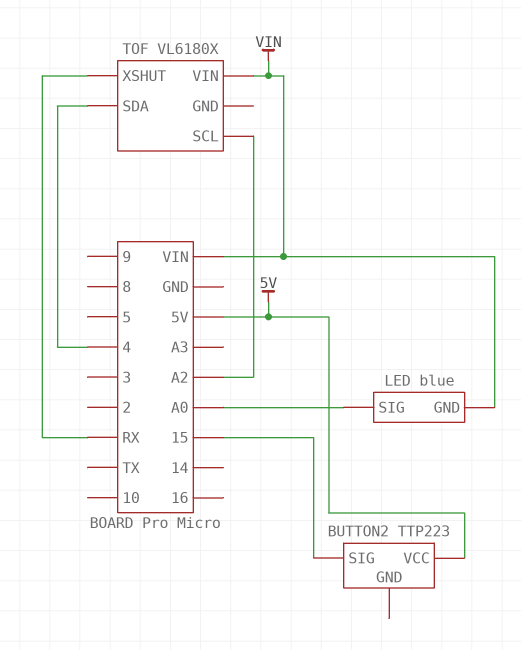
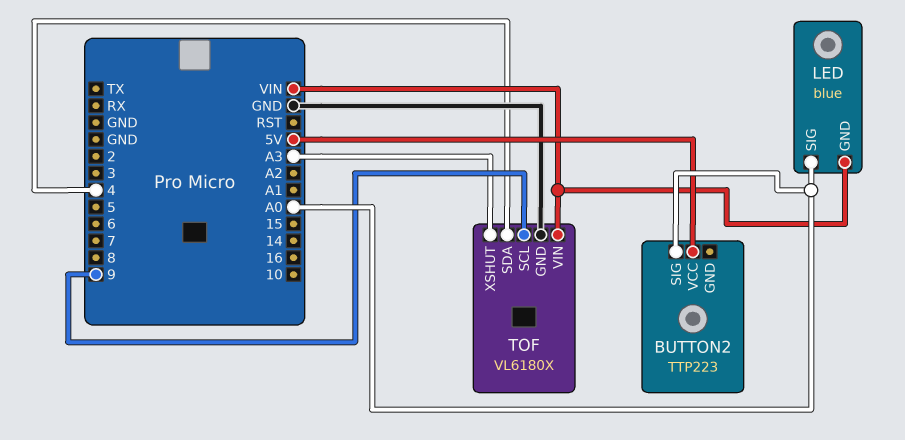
BUTTON2 pin SIG: 15 -> A0
TOF pin GND: none -> GND
TOF pin SCL: A2 -> 9
TOF pin XSHUT: RX -> A3

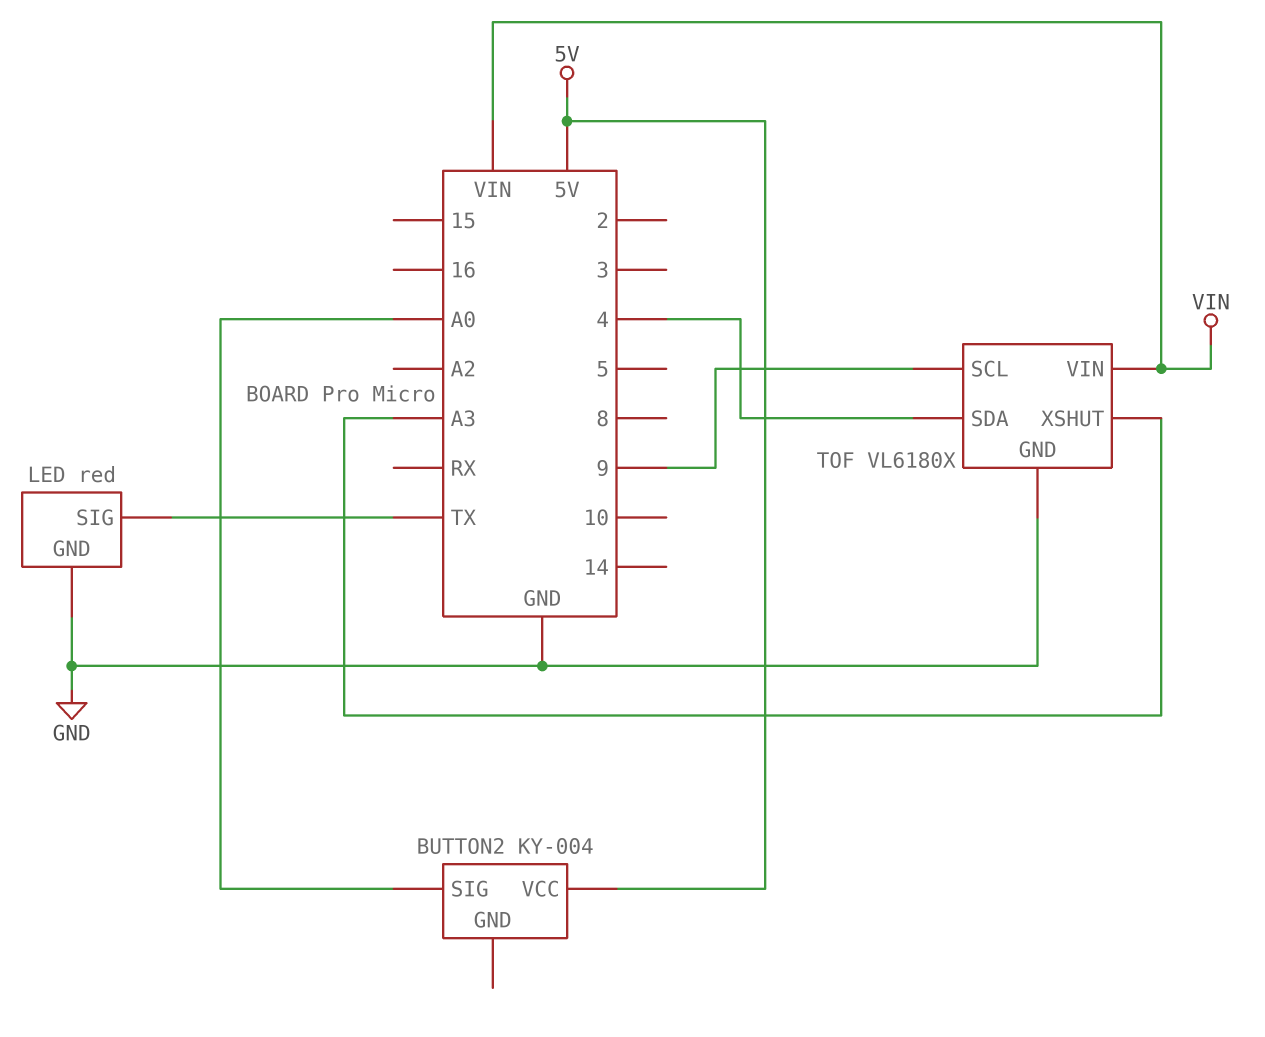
BUTTON2: TTP223 -> KY-004
LED: blue -> red
LED pin GND: VIN -> GND
LED pin SIG: A0 -> TX

